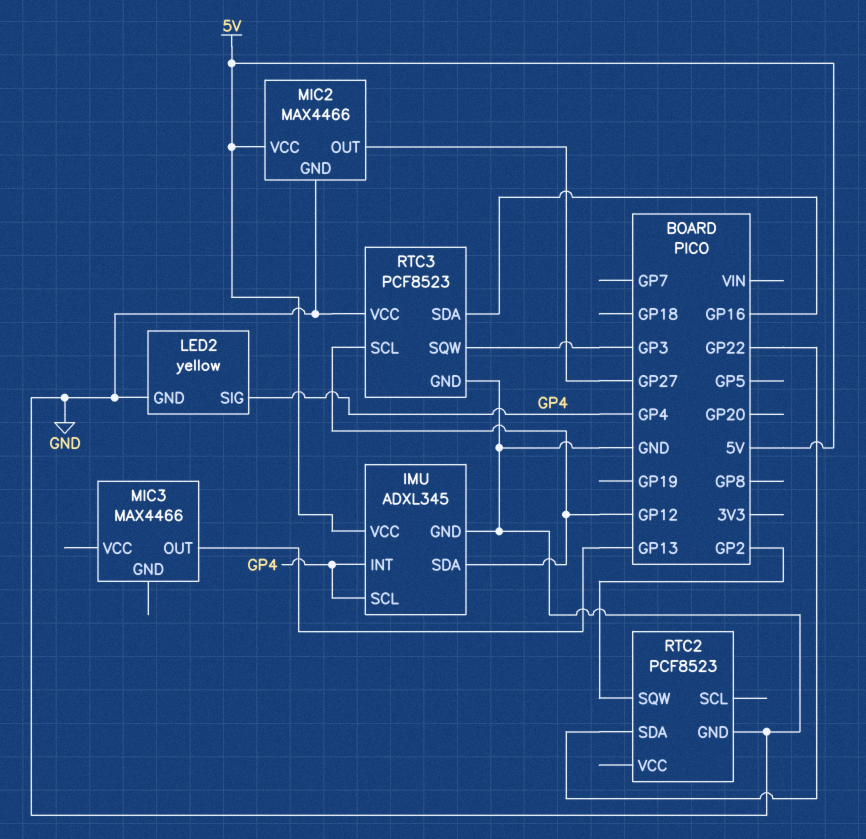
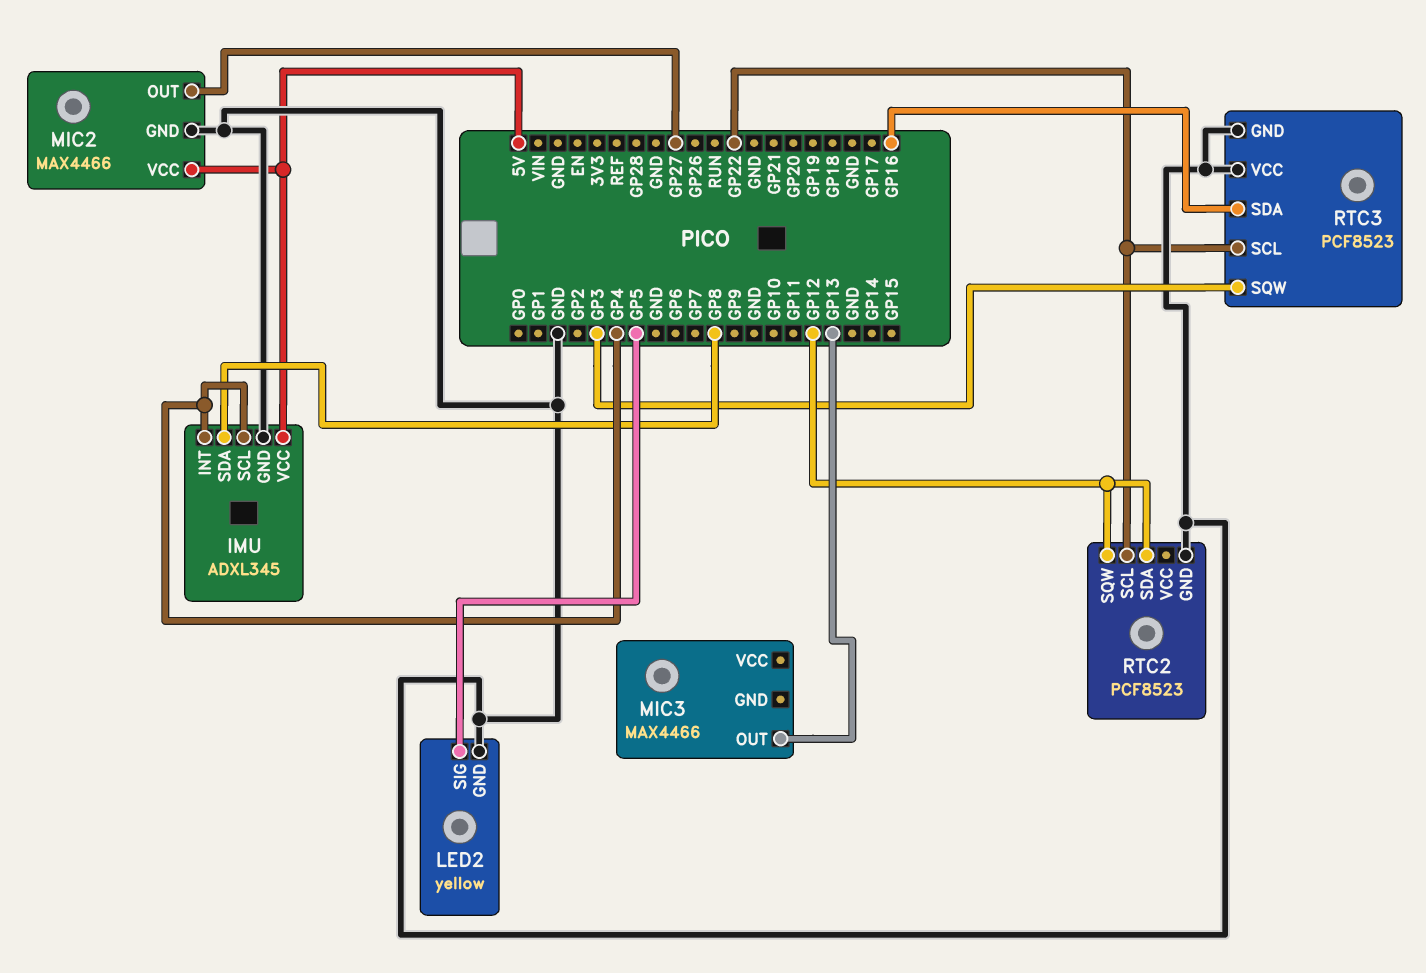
IMU pin SDA: GP12 -> GP8
LED2 pin SIG: GP4 -> GP5
RTC2 pin SCL: none -> GP22
RTC2 pin SDA: GP22 -> GP12
RTC2 pin SQW: GP2 -> GP12
RTC3 pin SCL: GP12 -> GP22

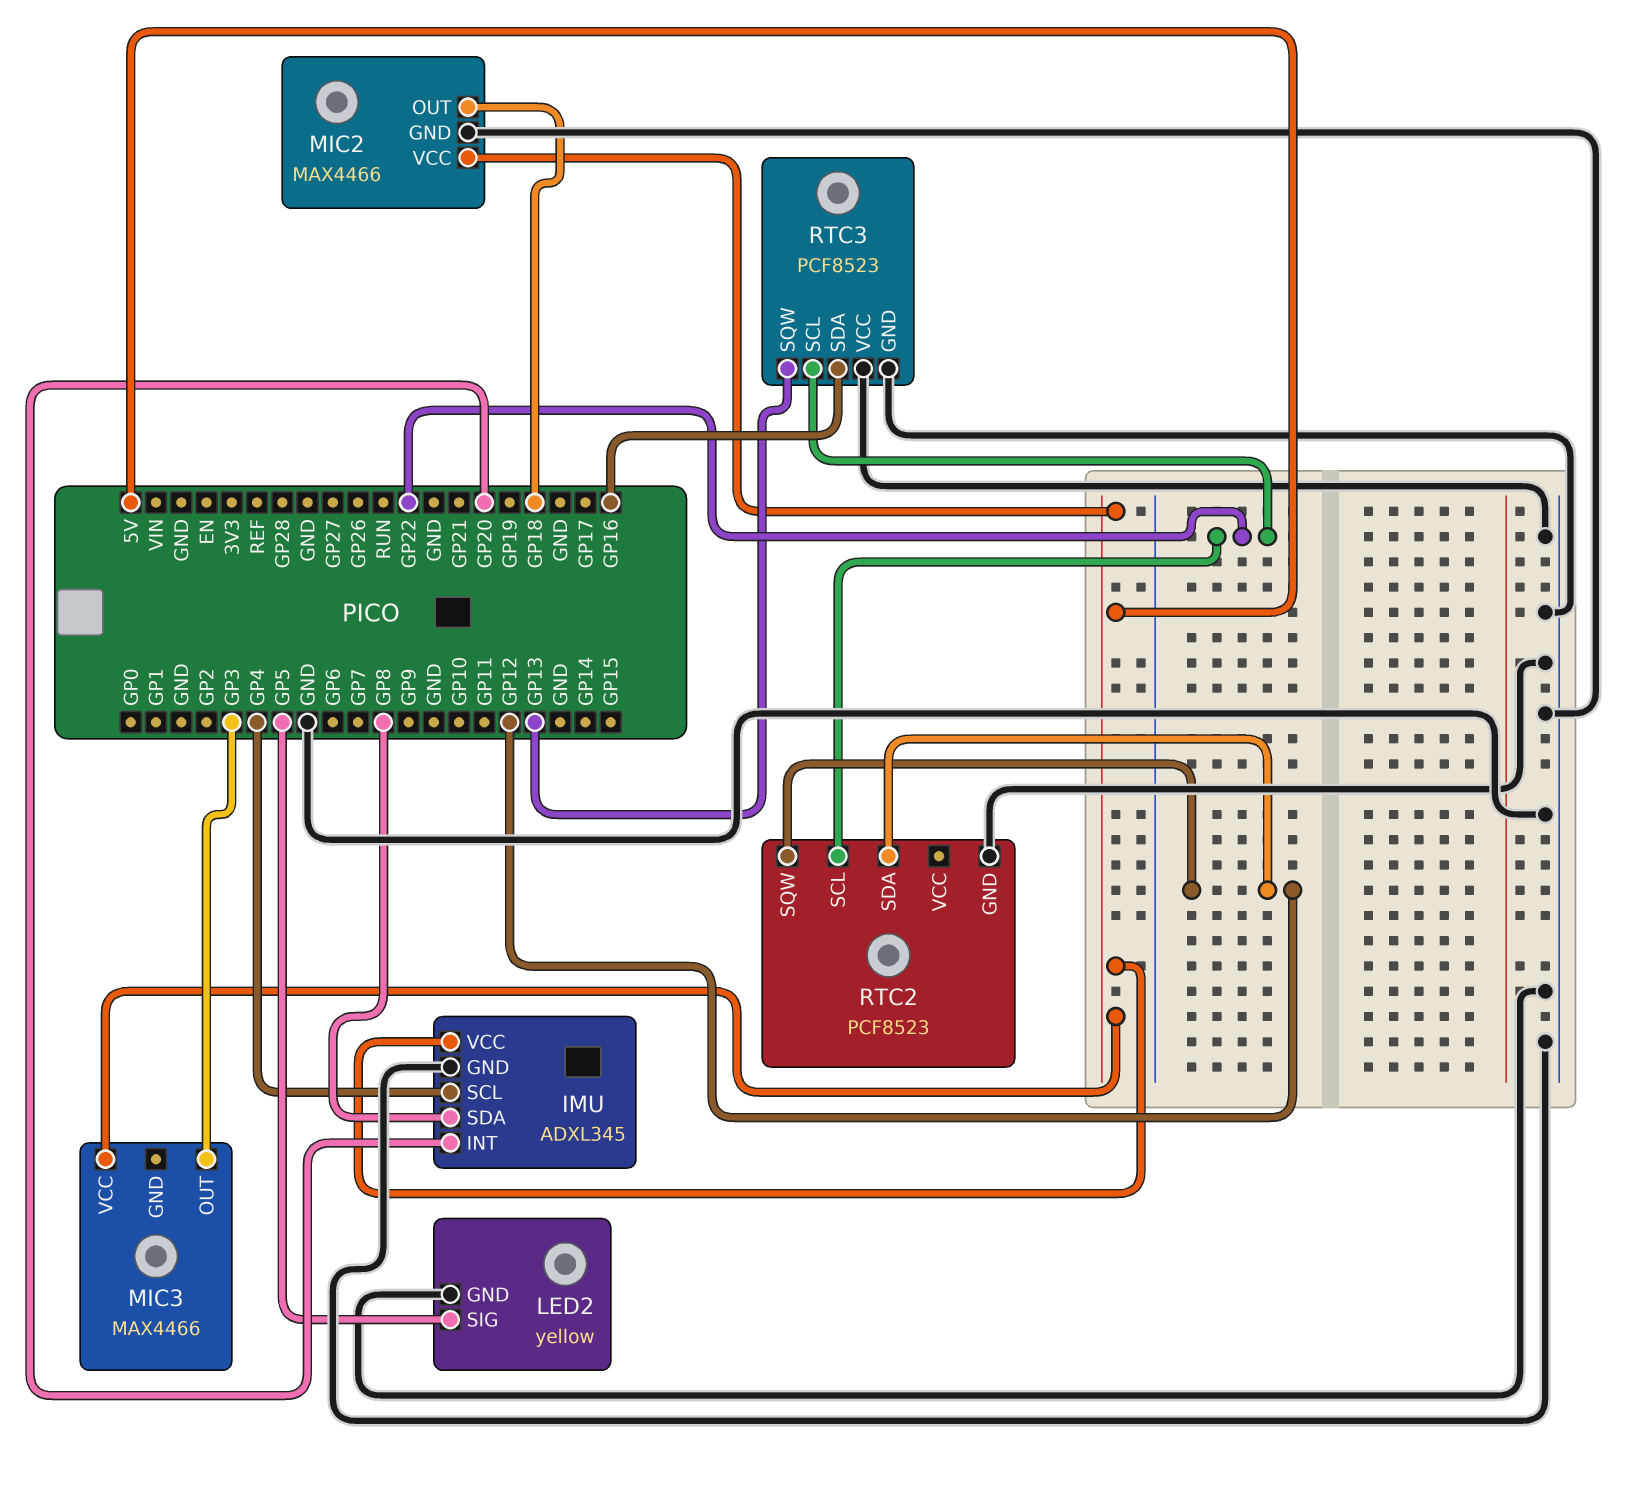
IMU pin INT: GP4 -> GP20
MIC2 pin OUT: GP27 -> GP18
MIC3 pin OUT: GP13 -> GP3
MIC3 pin VCC: none -> 5V
RTC3 pin SQW: GP3 -> GP13

